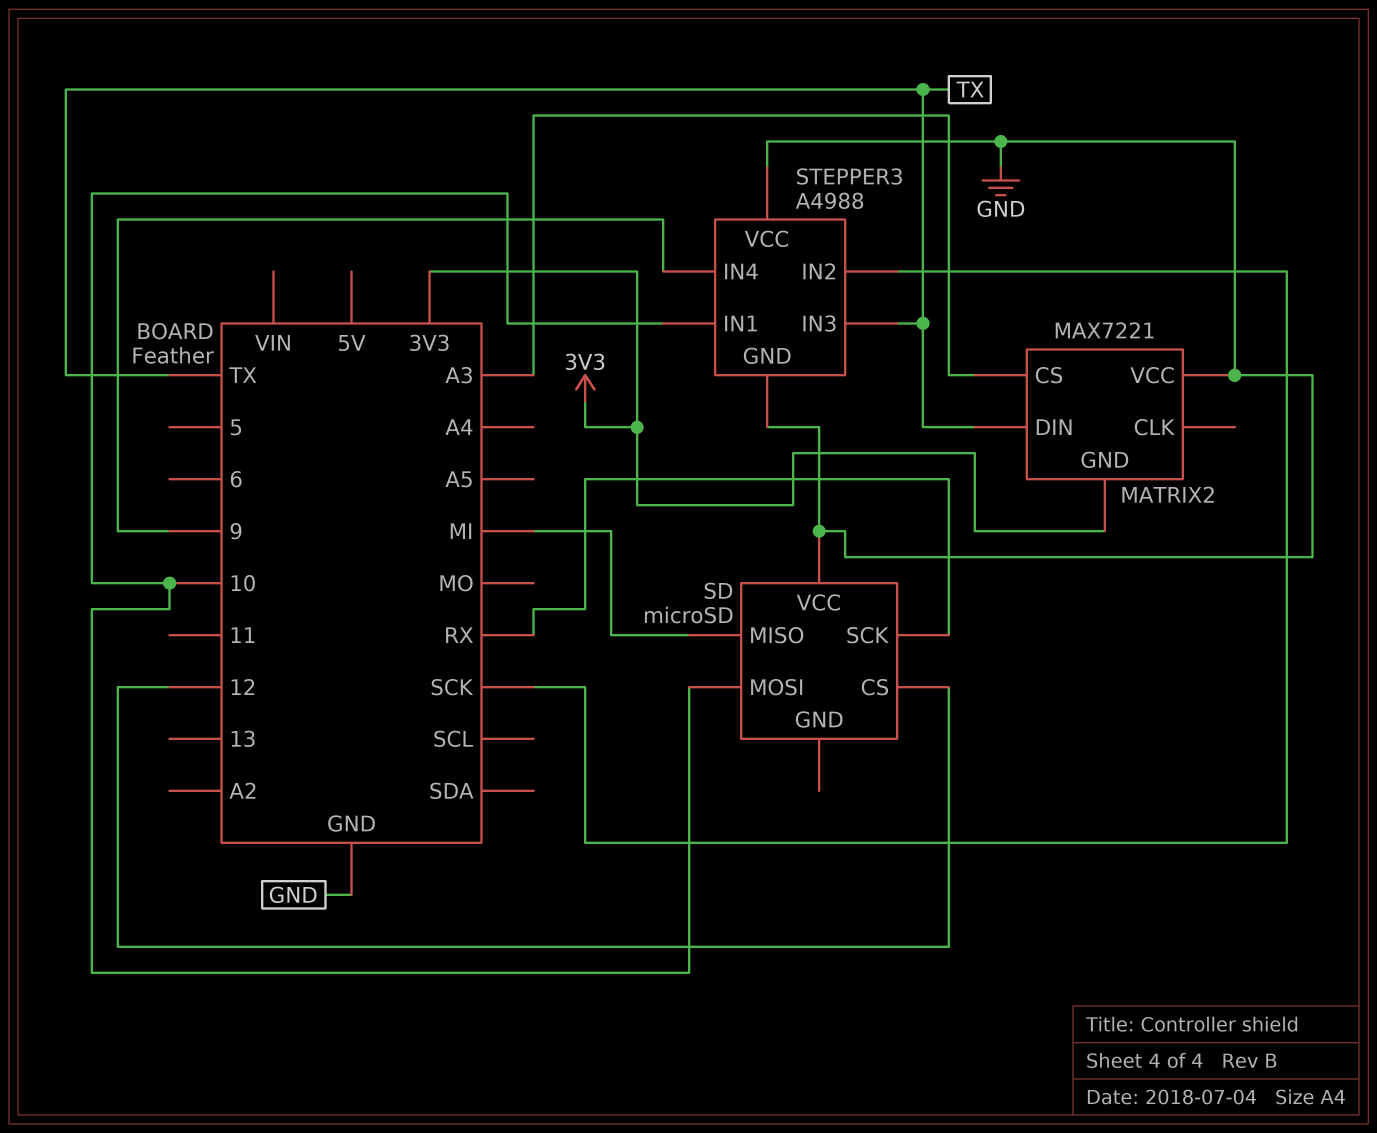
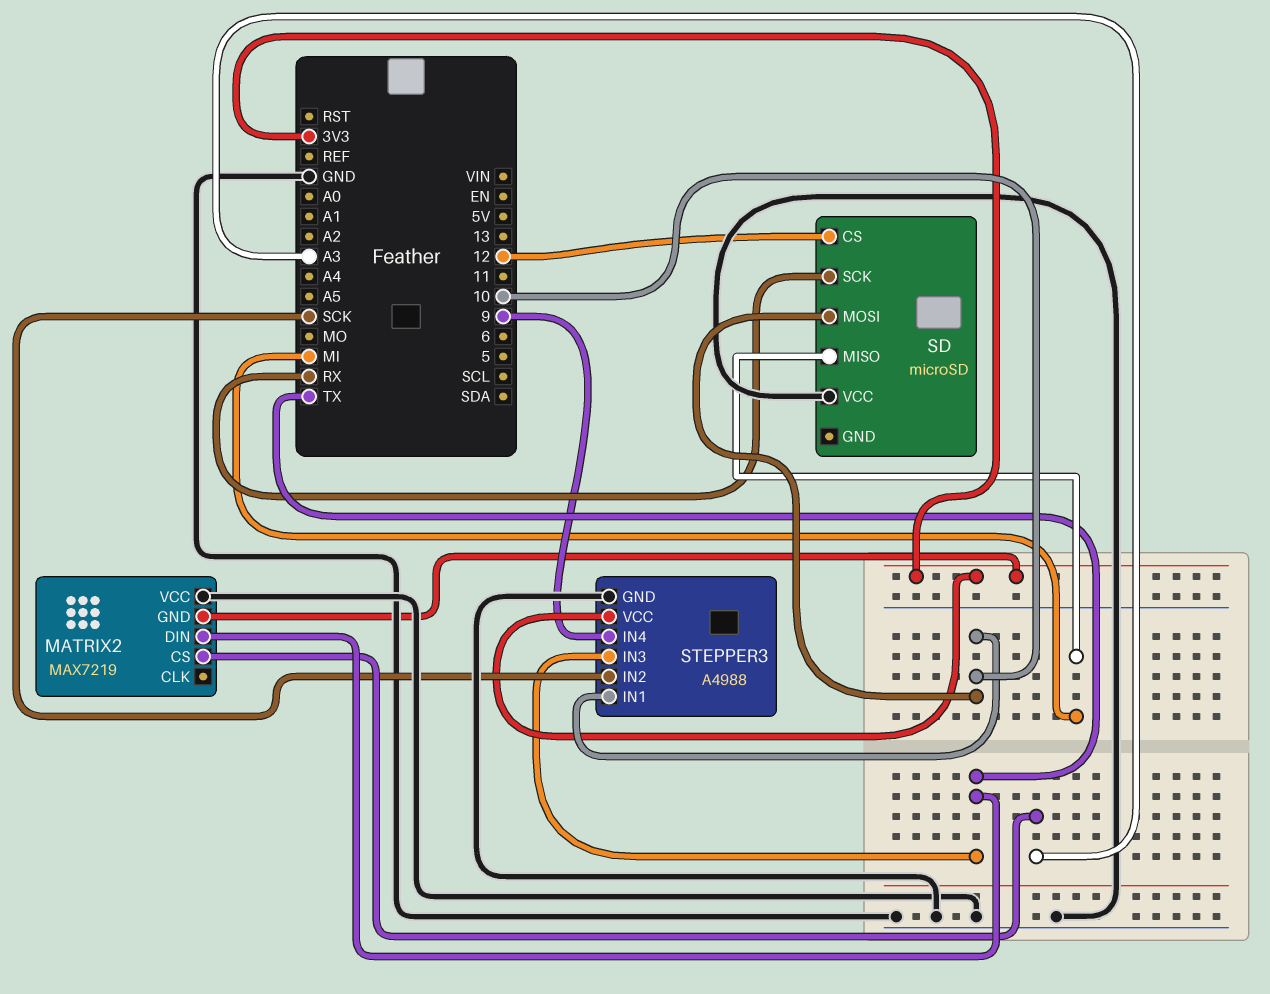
MATRIX2: MAX7221 -> MAX7219
STEPPER3 pin VCC: GND -> 3V3

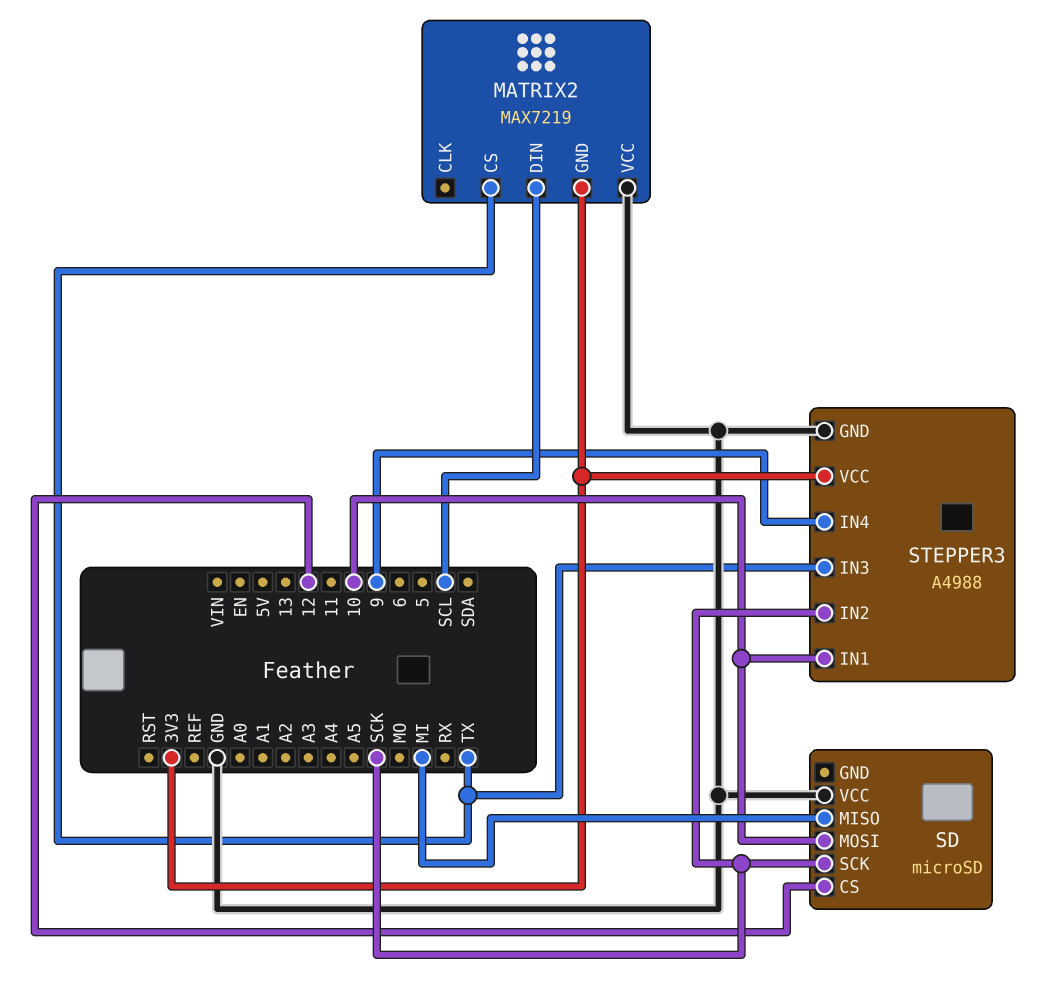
MATRIX2 pin CS: A3 -> TX
MATRIX2 pin DIN: TX -> SCL
SD pin SCK: RX -> SCK

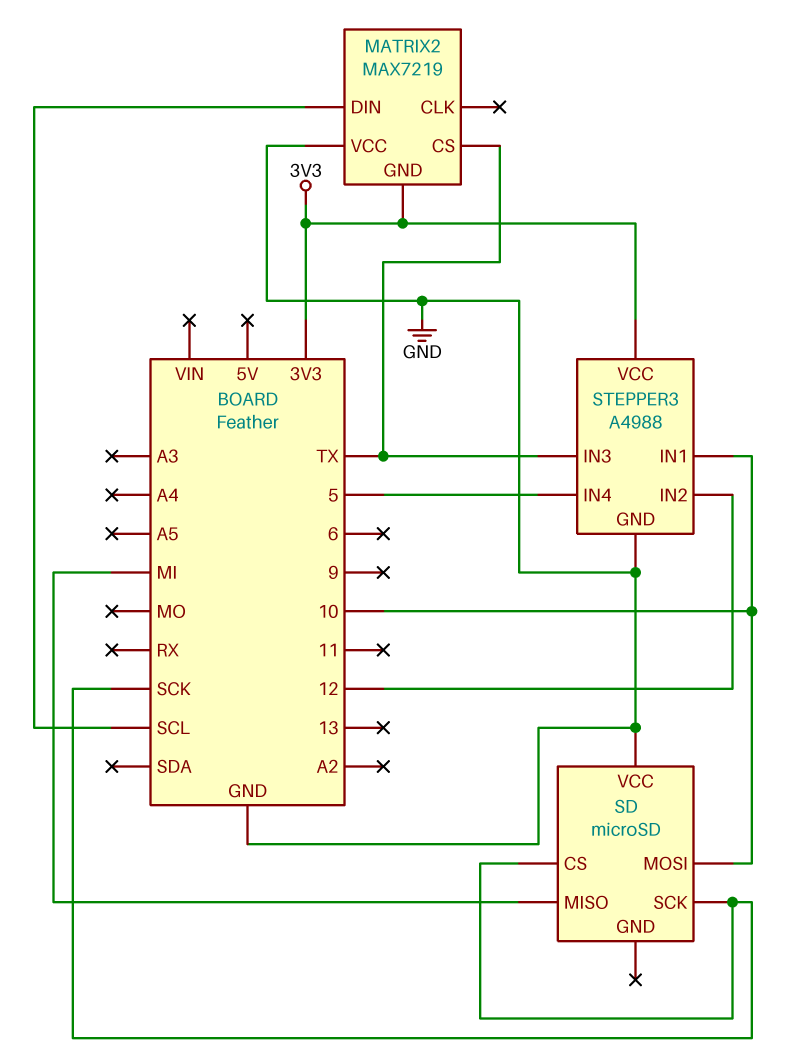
SD pin CS: 12 -> SCK
STEPPER3 pin IN2: SCK -> 12
STEPPER3 pin IN4: 9 -> 5

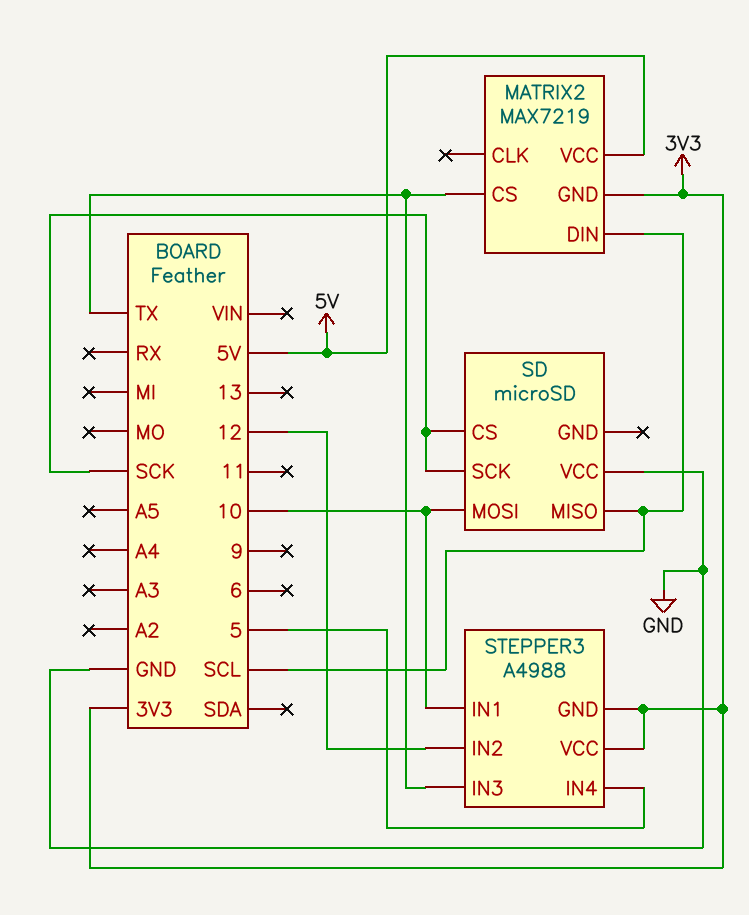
MATRIX2 pin VCC: GND -> 5V
SD pin MISO: MI -> SCL
STEPPER3 pin GND: GND -> 3V3

